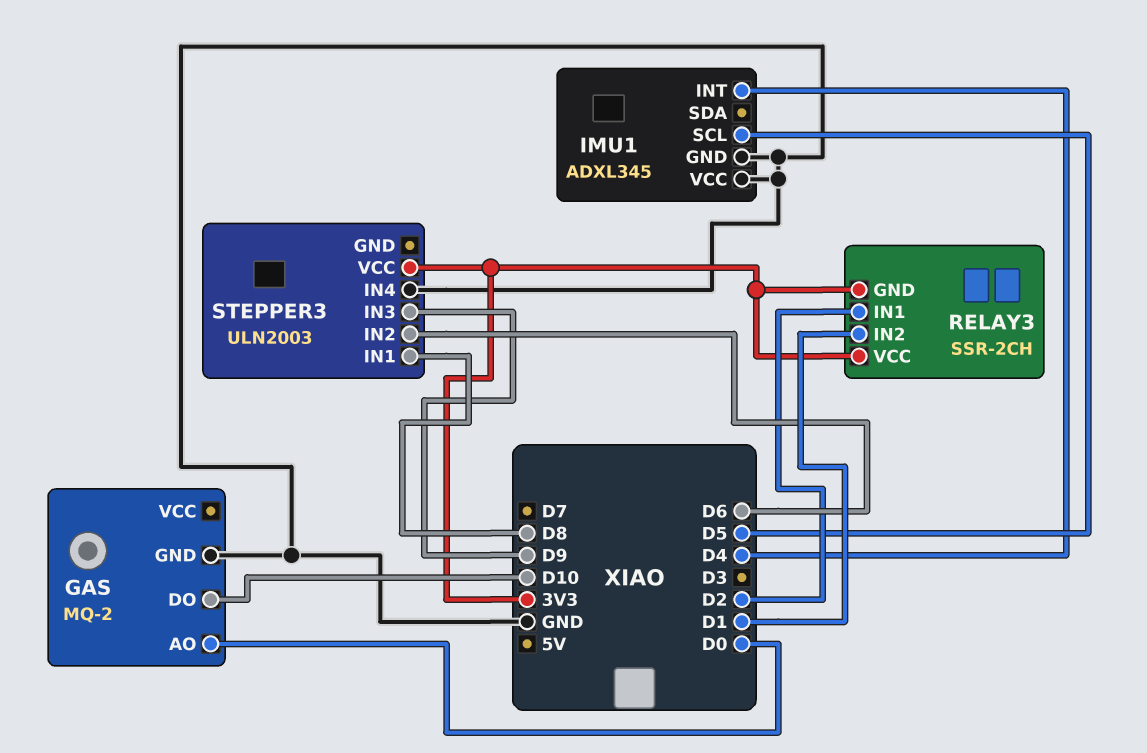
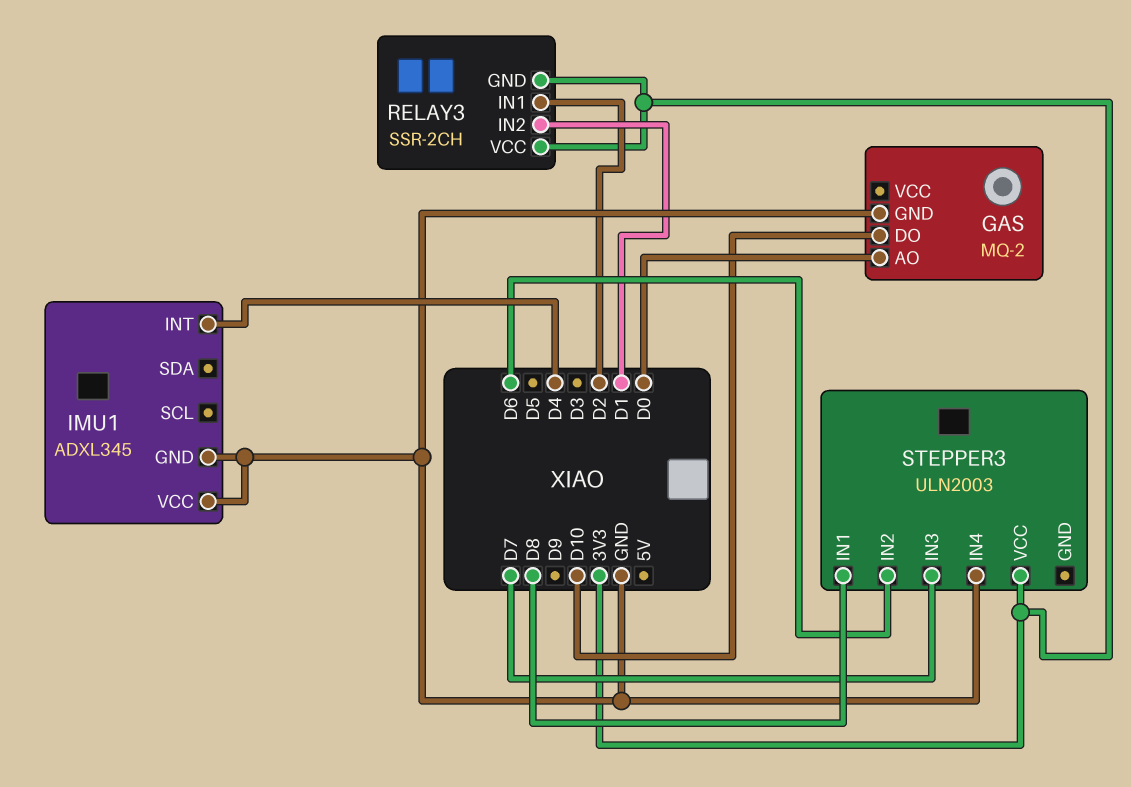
IMU1 pin SCL: D5 -> none
STEPPER3 pin IN3: D9 -> D7

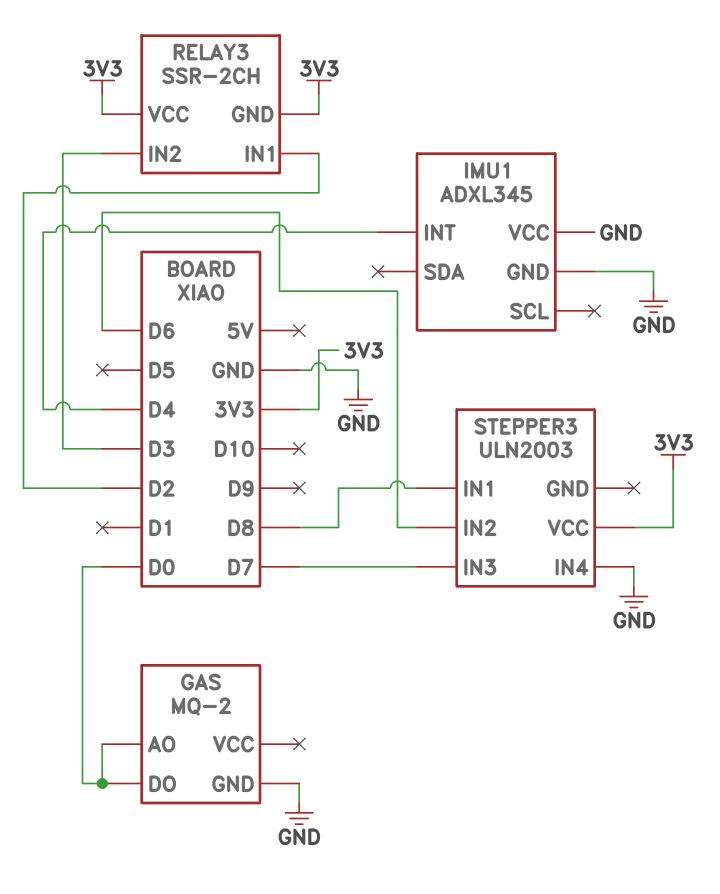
GAS pin DO: D10 -> D0
RELAY3 pin IN2: D1 -> D3

